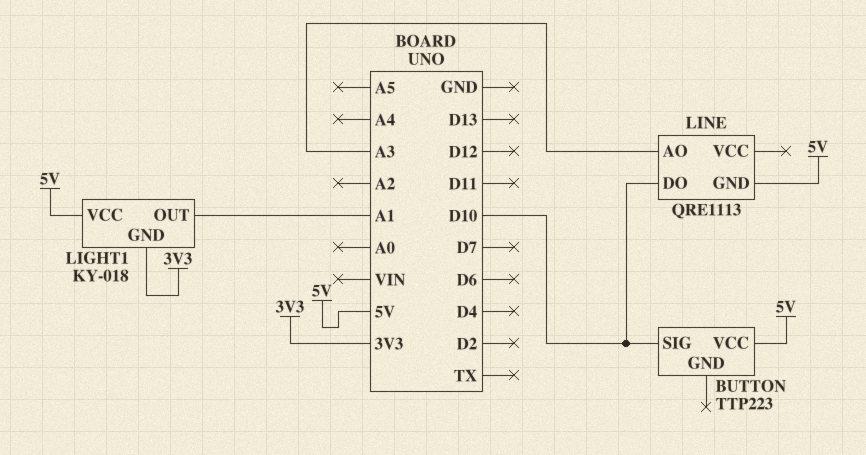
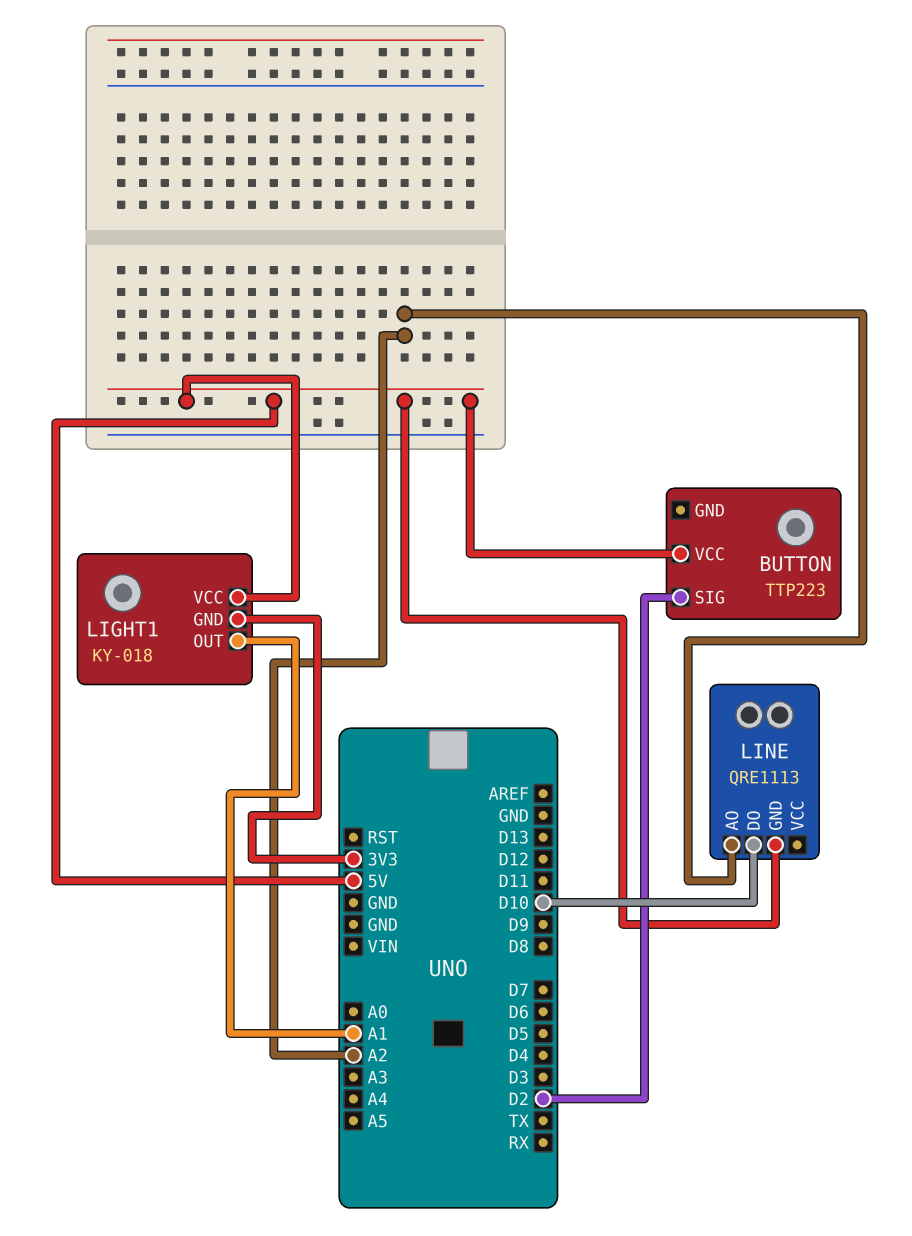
BUTTON pin SIG: D10 -> D2
LINE pin AO: A3 -> A2

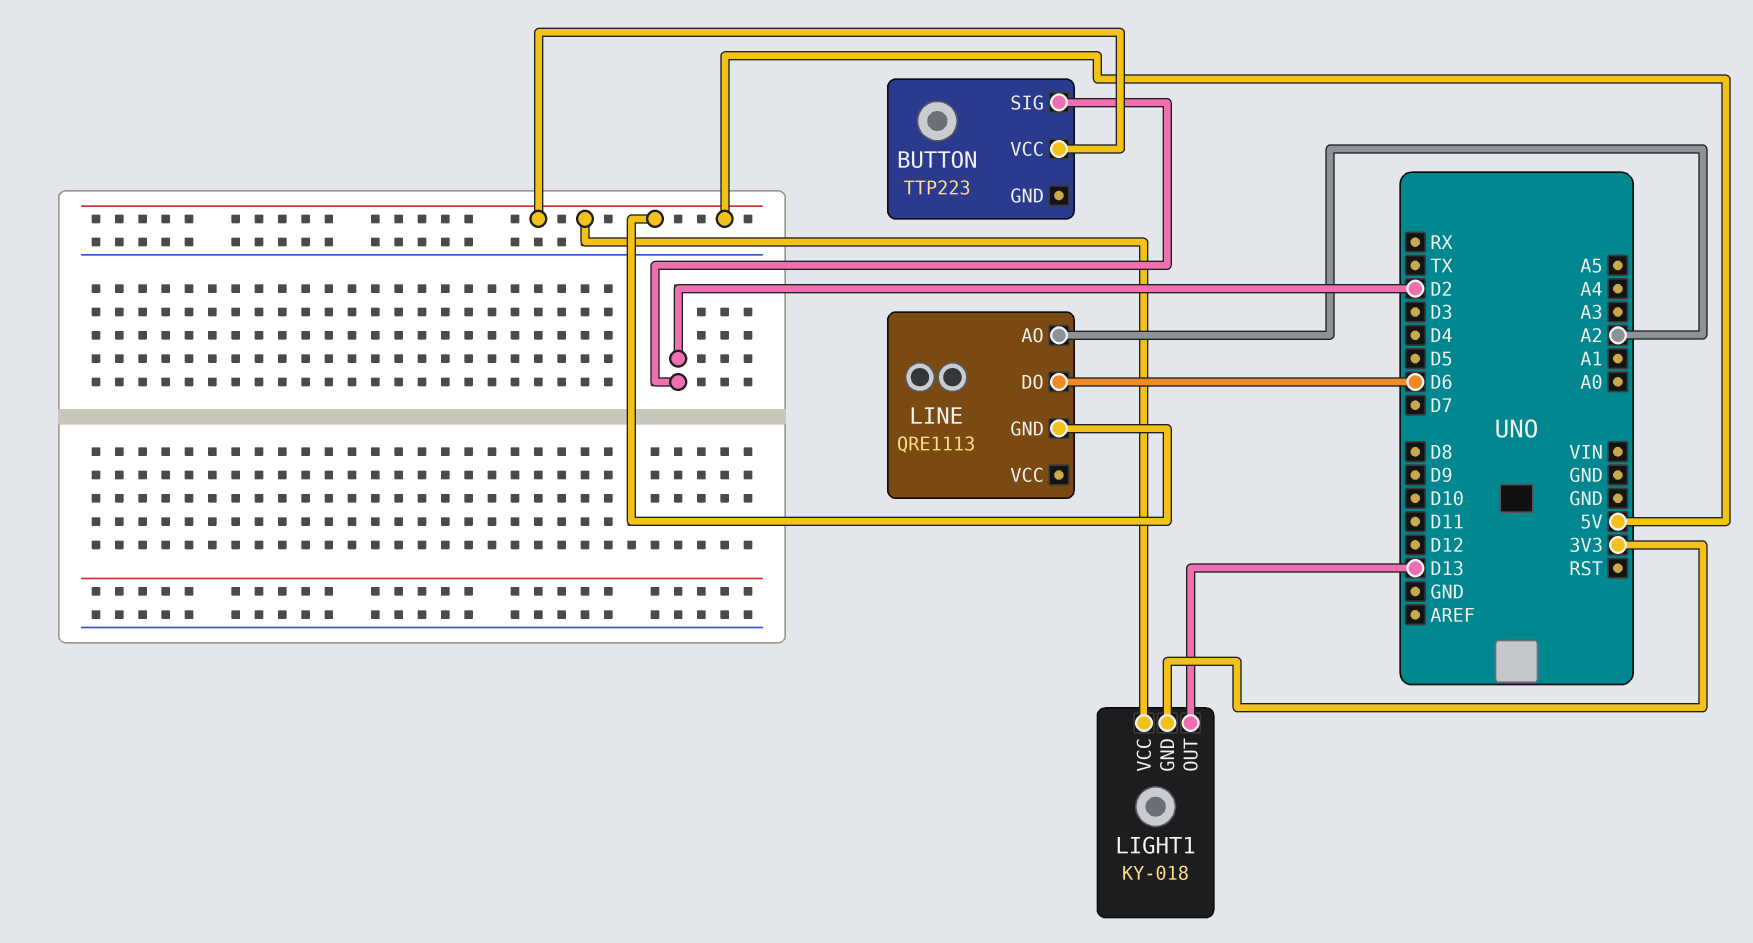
LIGHT1 pin OUT: A1 -> D13
LINE pin DO: D10 -> D6

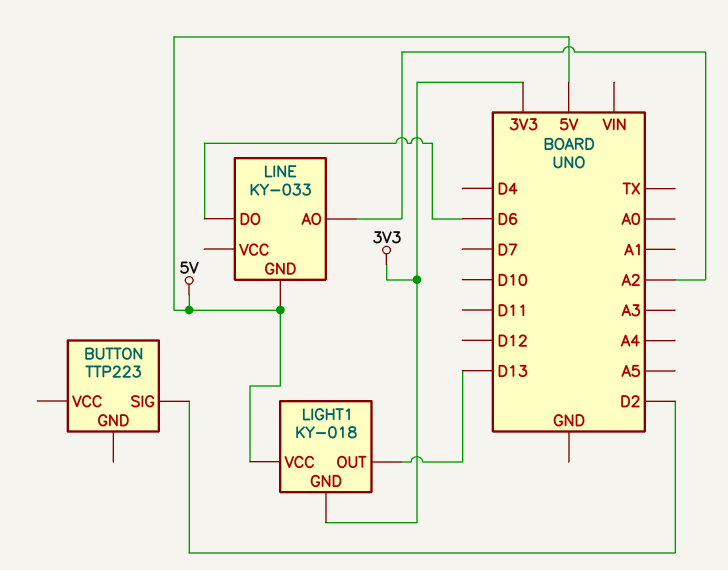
BUTTON pin VCC: 5V -> none
LINE: QRE1113 -> KY-033

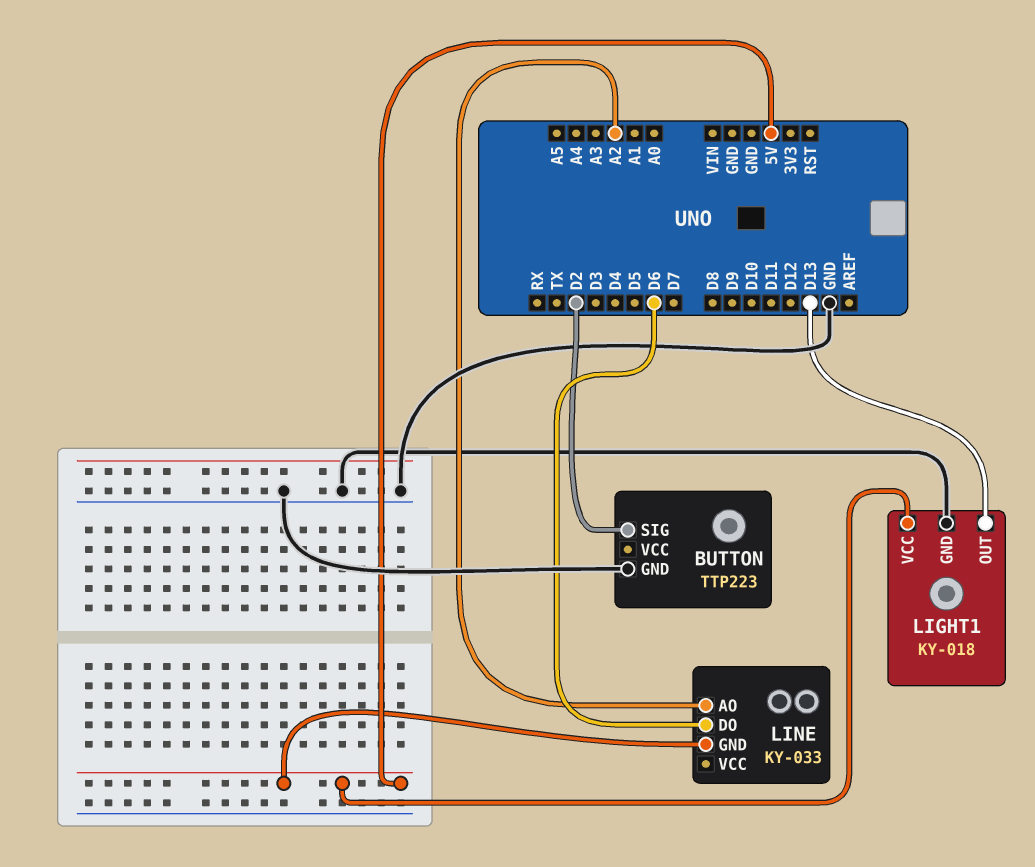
BUTTON pin GND: none -> GND
LIGHT1 pin GND: 3V3 -> GND

